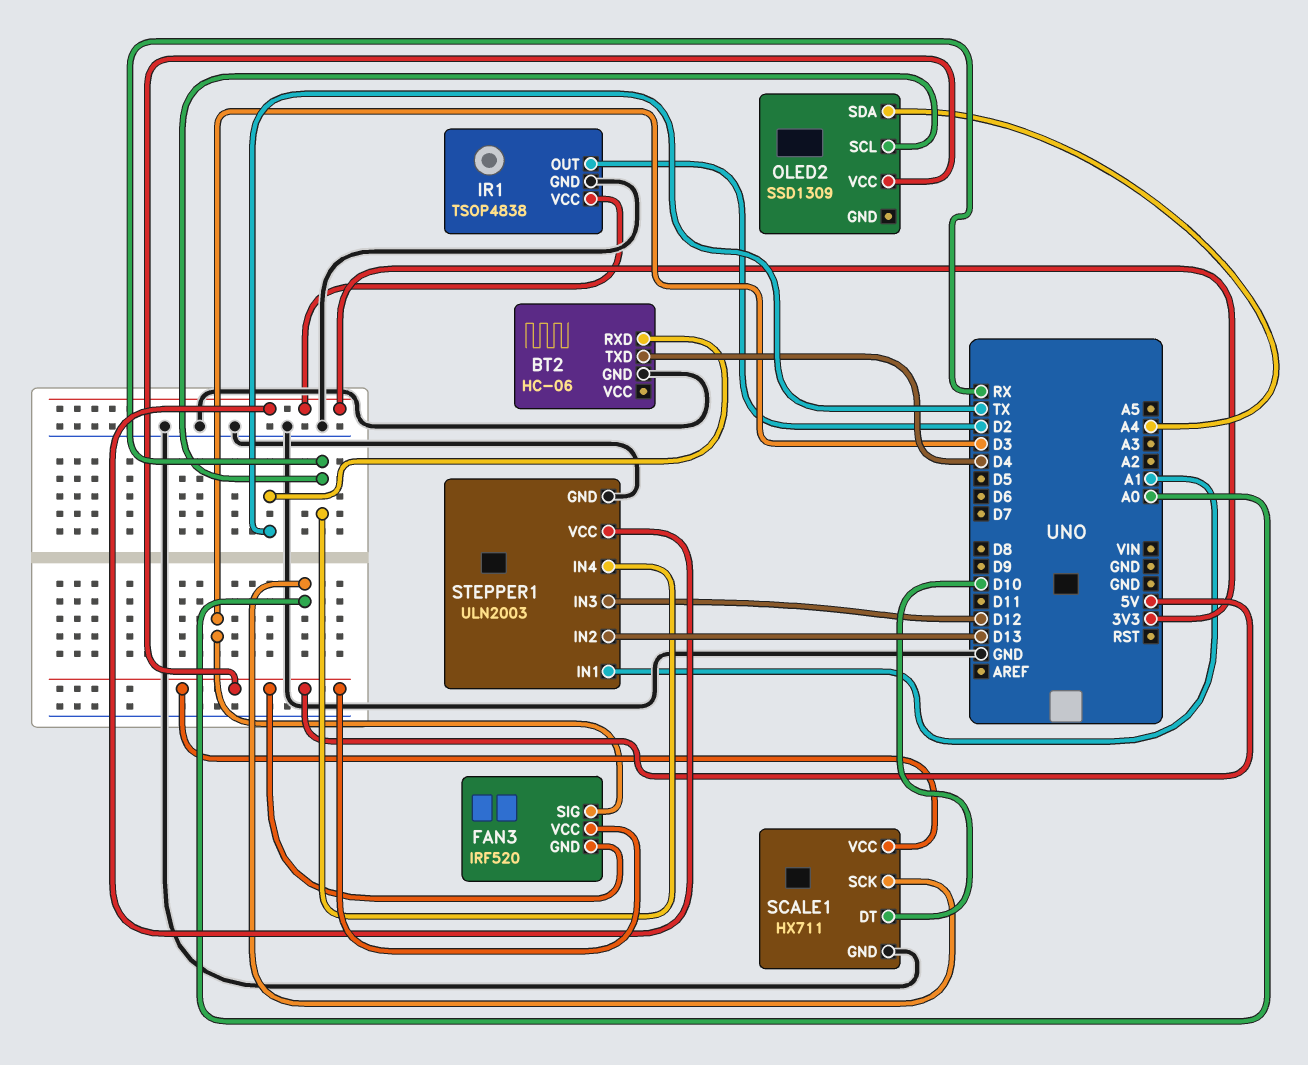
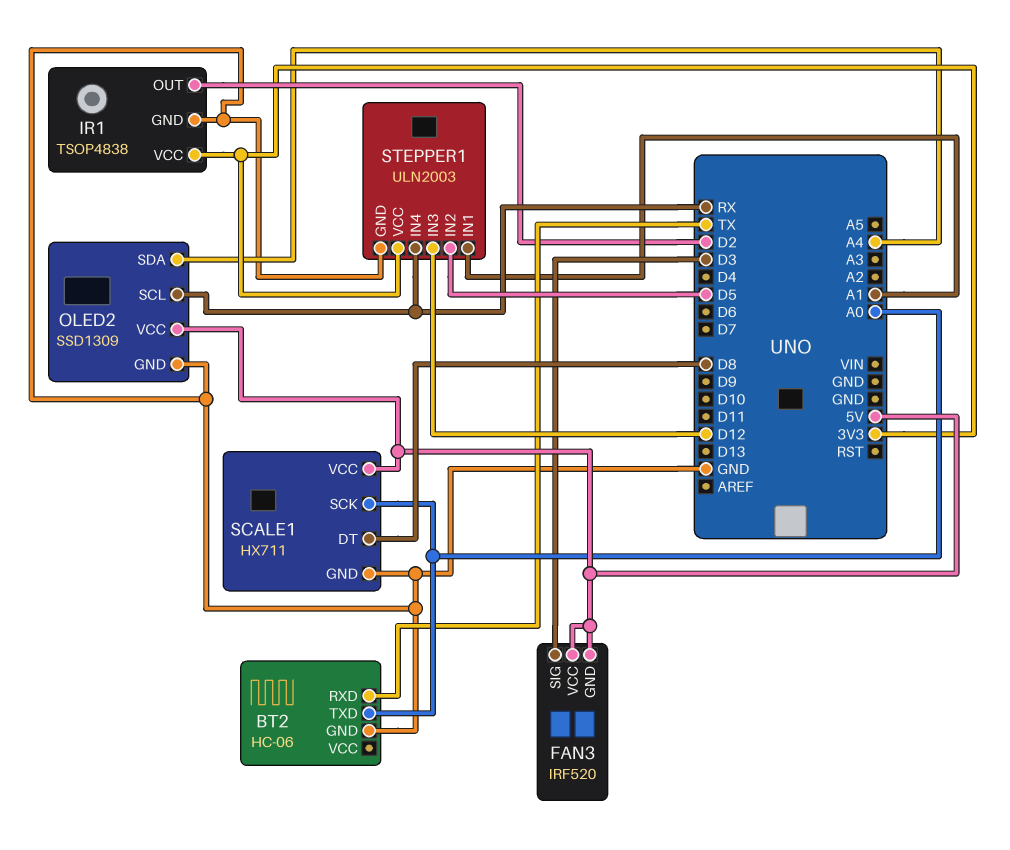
BT2 pin TXD: D4 -> A0
OLED2 pin GND: none -> GND
SCALE1 pin DT: D10 -> D8
STEPPER1 pin IN2: D13 -> D5

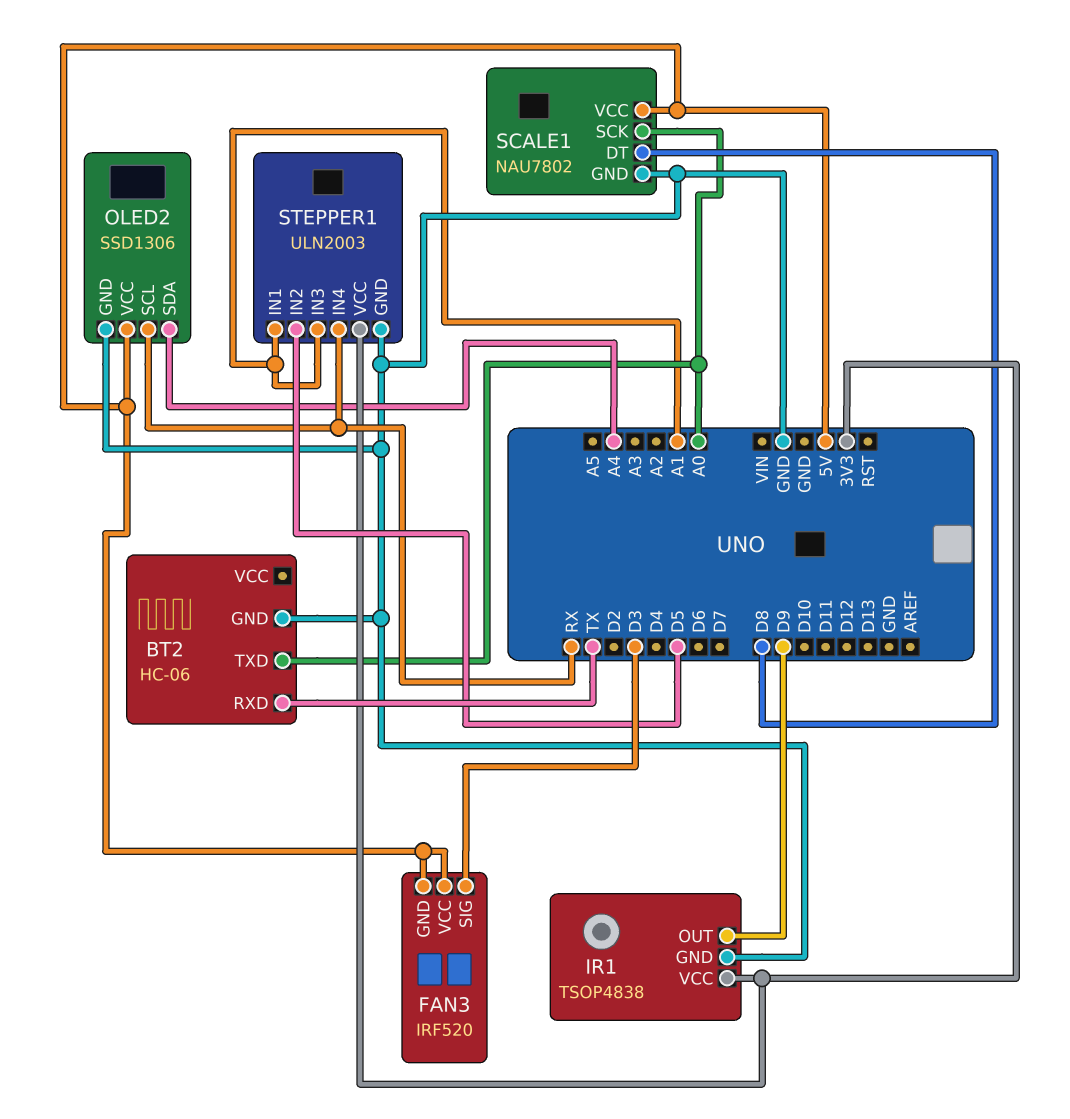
IR1 pin OUT: D2 -> D9
OLED2: SSD1309 -> SSD1306
SCALE1: HX711 -> NAU7802
STEPPER1 pin IN3: D12 -> A1

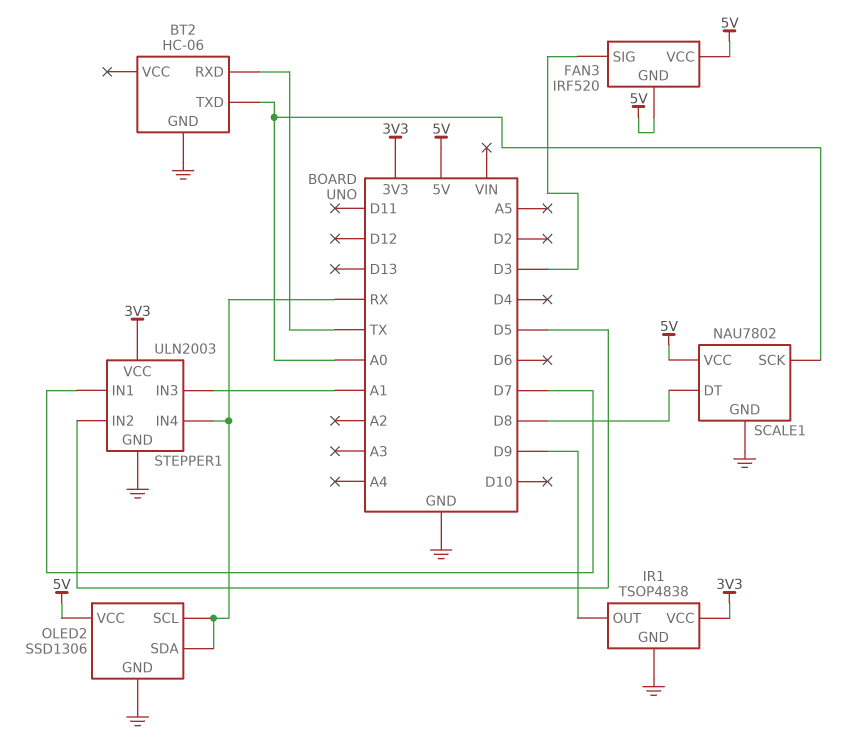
OLED2 pin SDA: A4 -> RX
STEPPER1 pin IN1: A1 -> D7

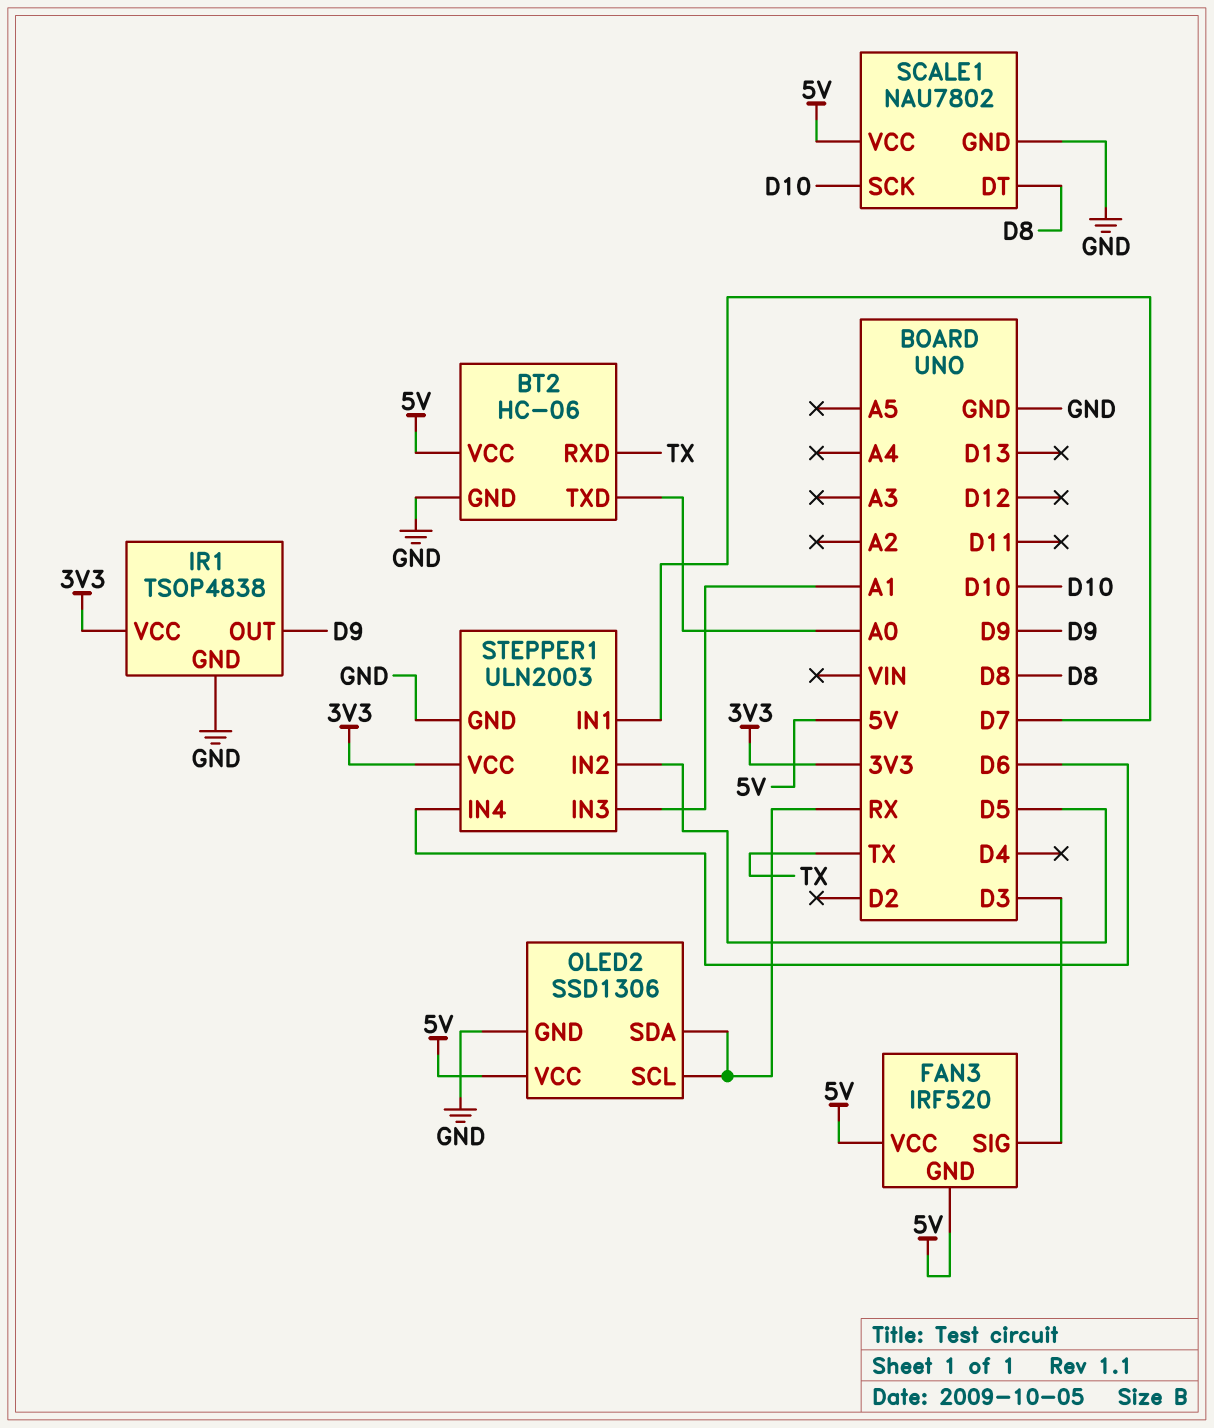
BT2 pin VCC: none -> 5V
SCALE1 pin SCK: A0 -> D10
STEPPER1 pin IN4: RX -> D6

